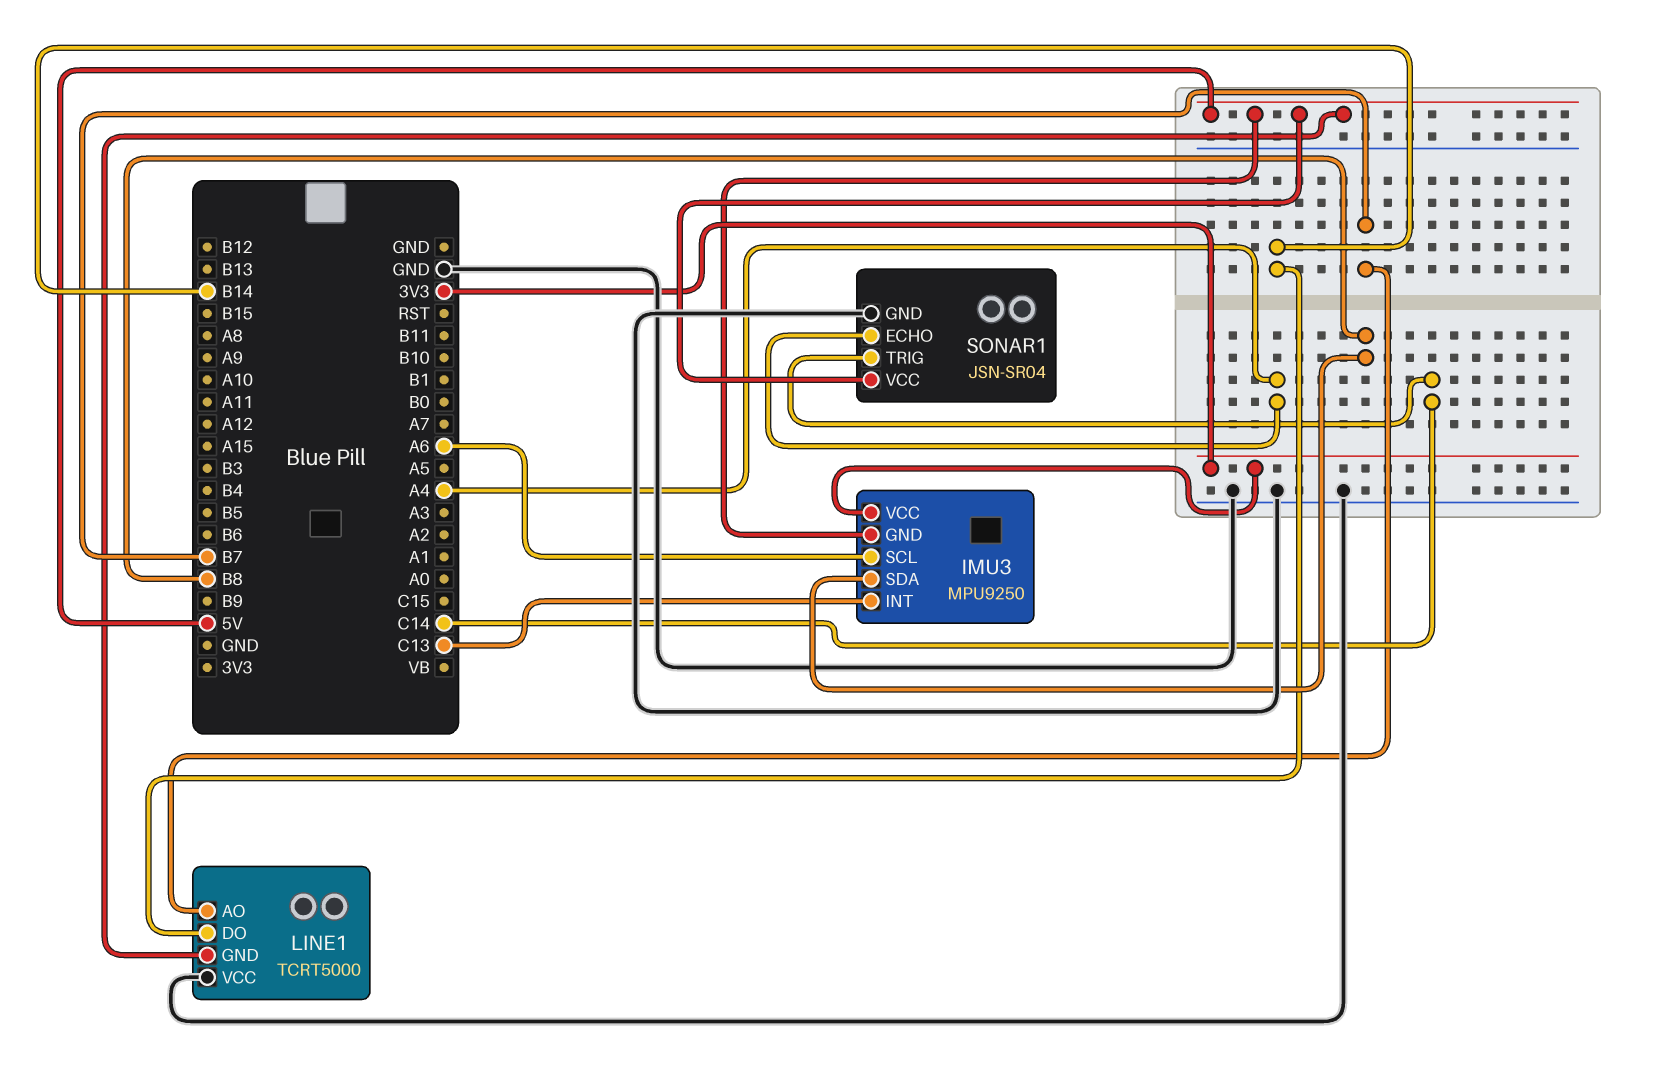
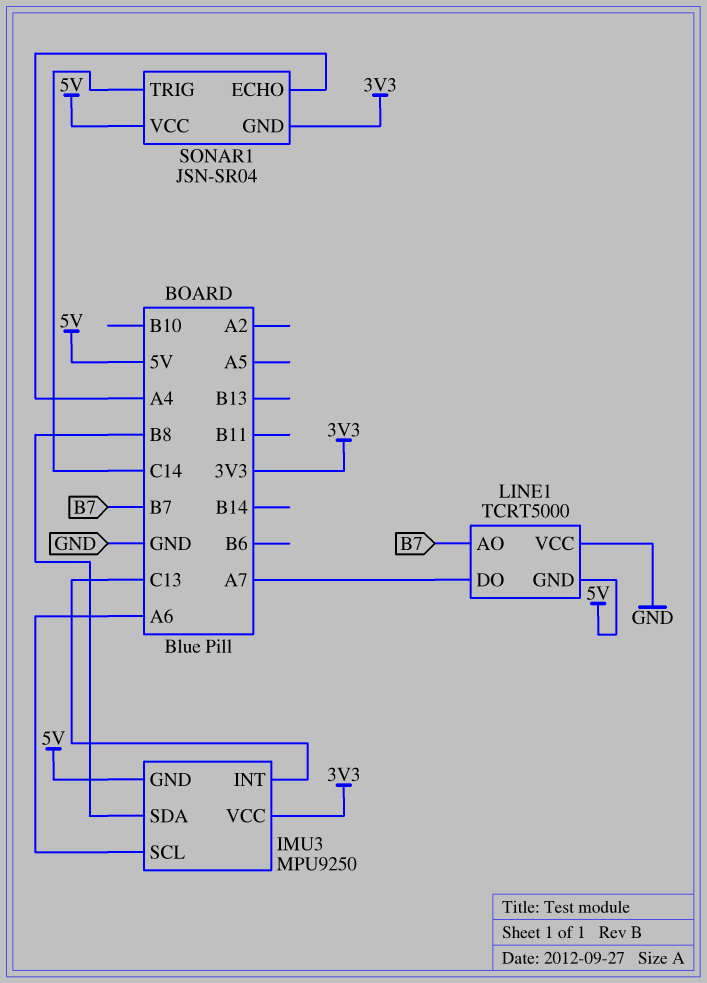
LINE1 pin DO: B14 -> A7
SONAR1 pin GND: GND -> 3V3

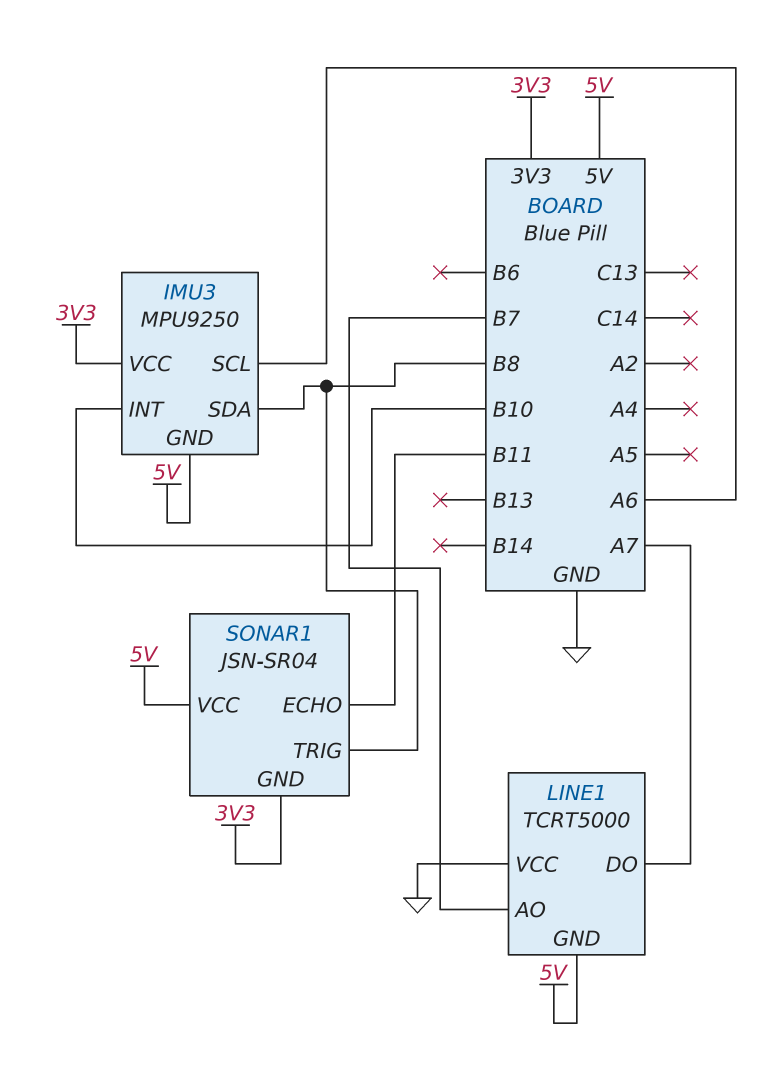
IMU3 pin INT: C13 -> B10
SONAR1 pin ECHO: A4 -> B11
SONAR1 pin TRIG: C14 -> B8

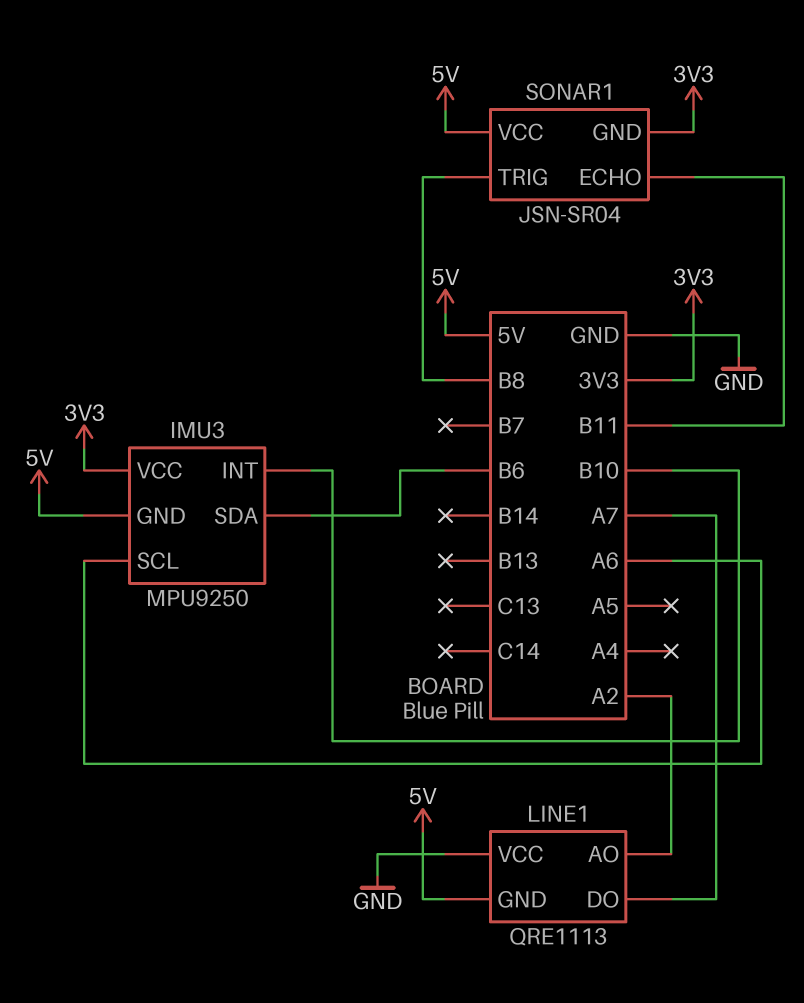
IMU3 pin SDA: B8 -> B6
LINE1: TCRT5000 -> QRE1113
LINE1 pin AO: B7 -> A2

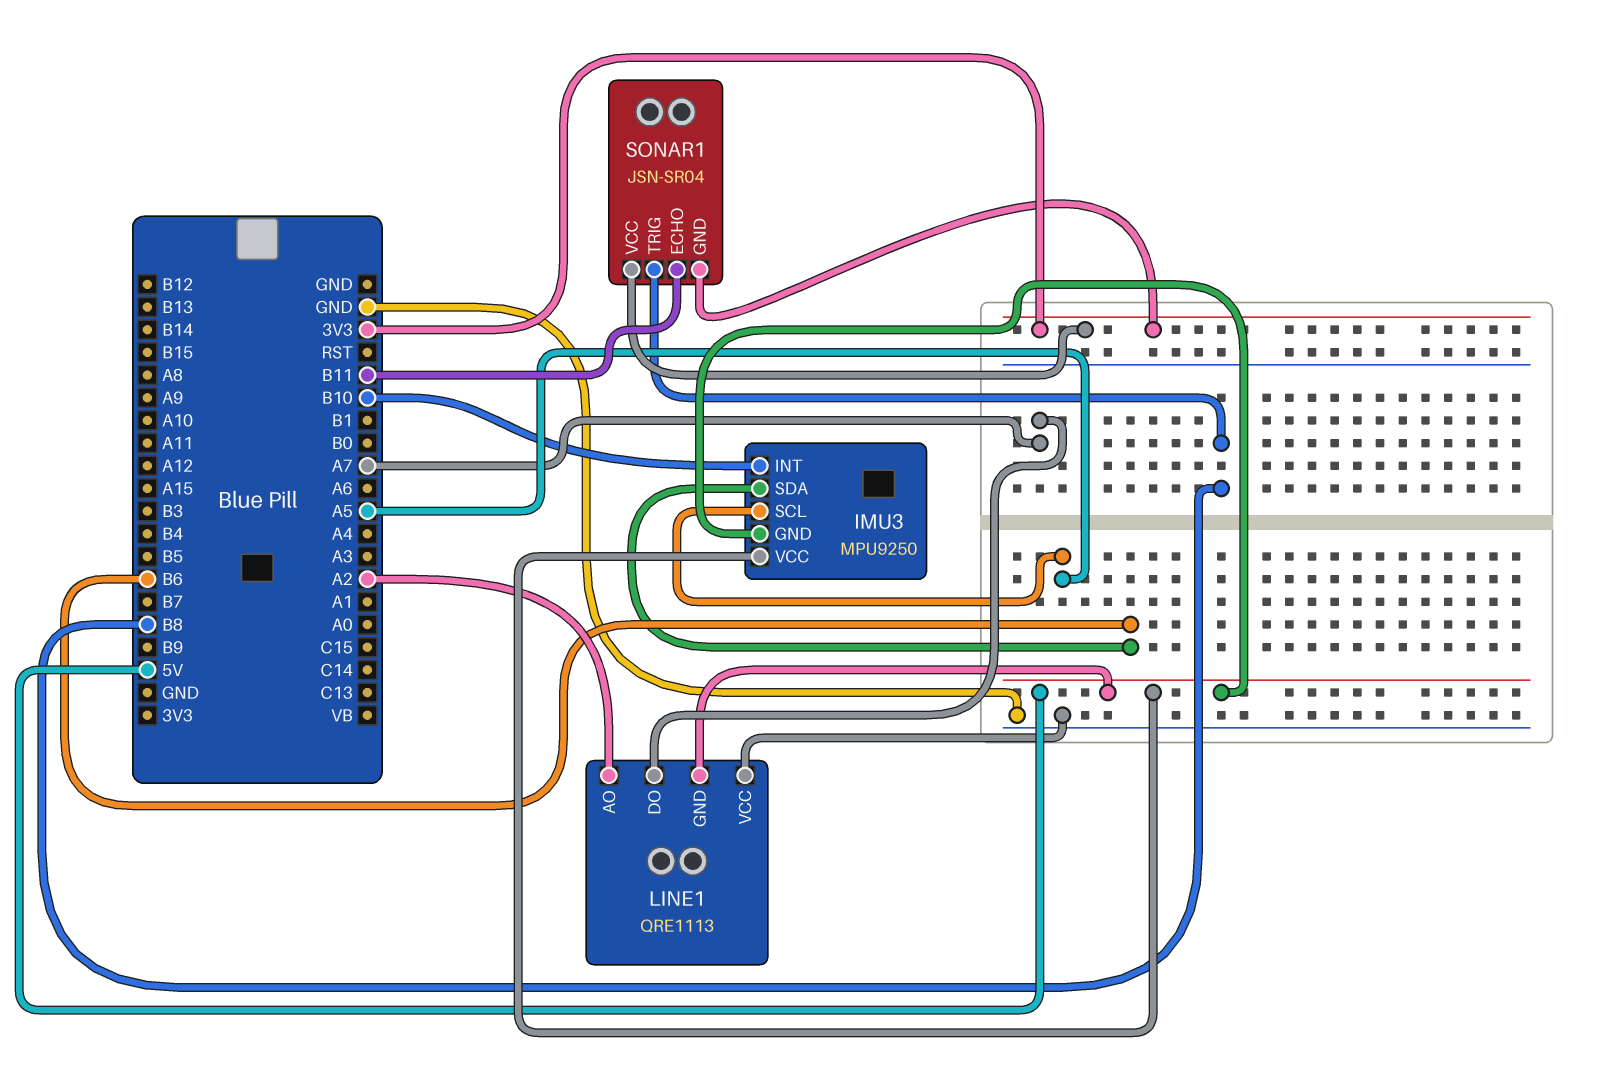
IMU3 pin SCL: A6 -> A5
IMU3 pin VCC: 3V3 -> 5V
SONAR1 pin VCC: 5V -> 3V3

